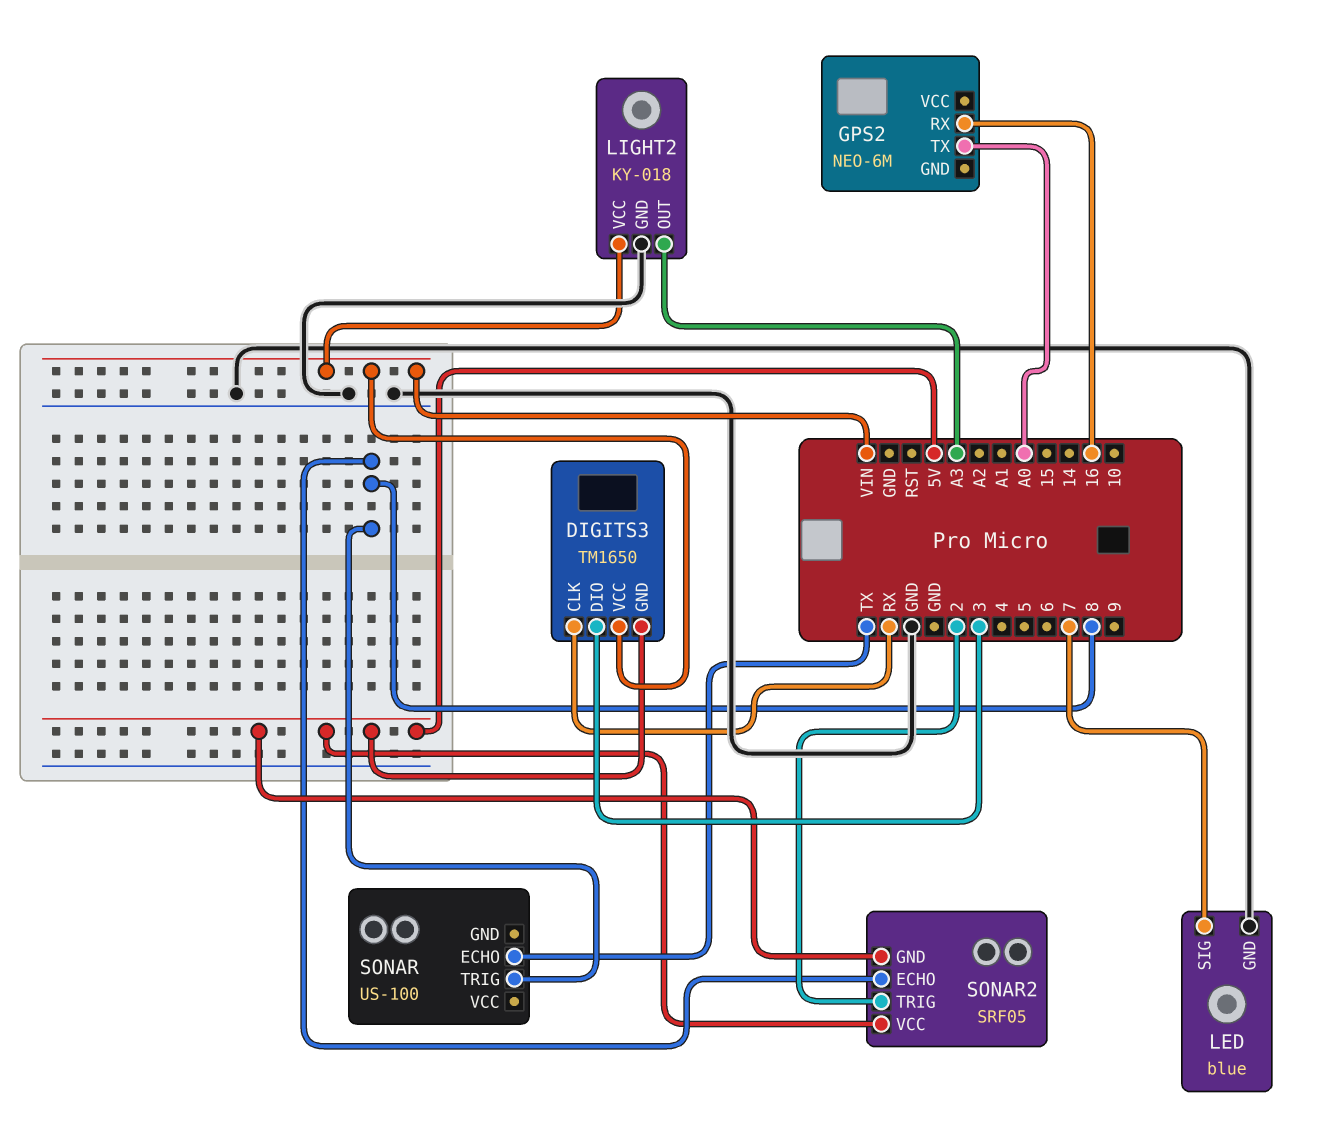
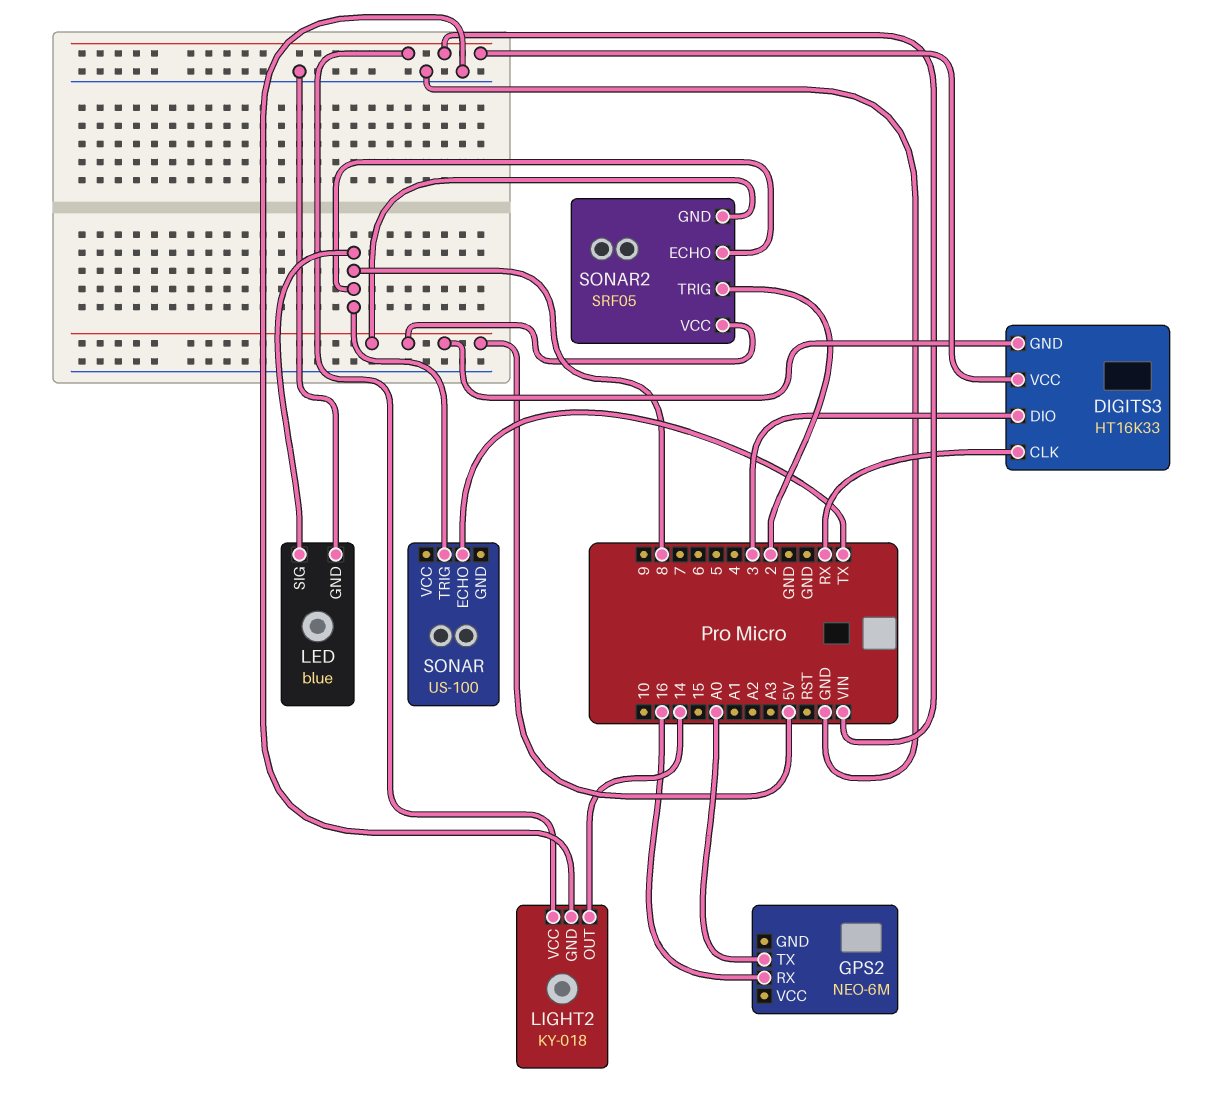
DIGITS3: TM1650 -> HT16K33
LED pin SIG: 7 -> 8
LIGHT2 pin OUT: A3 -> 14

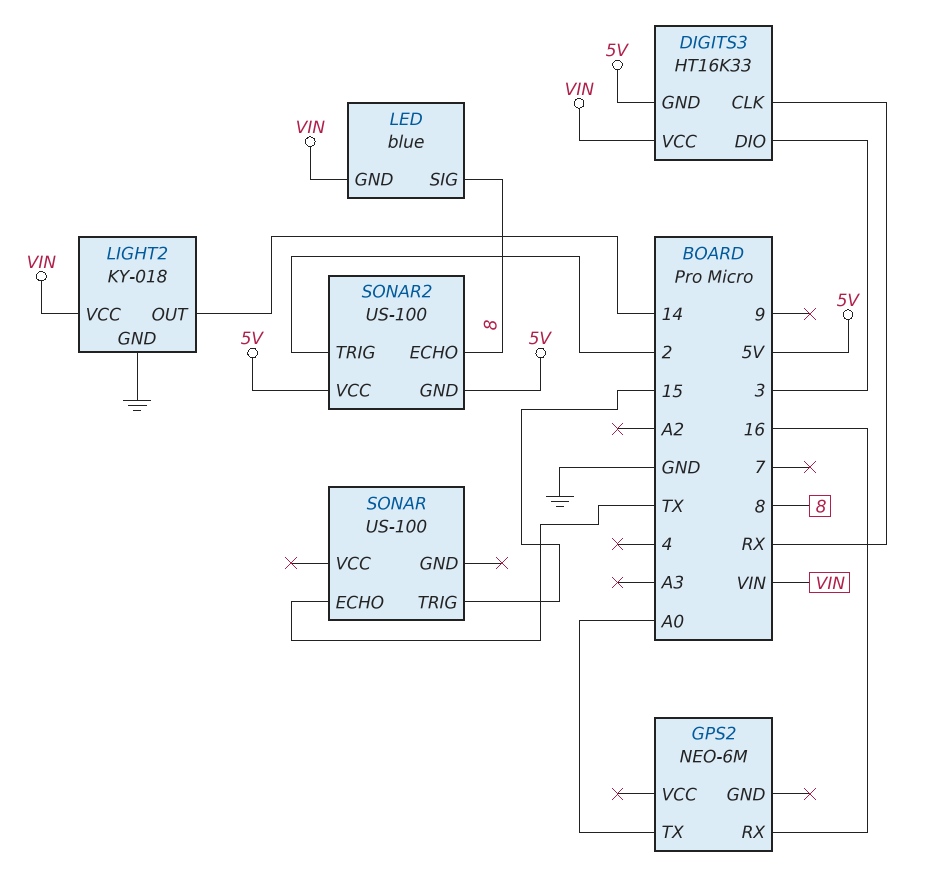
LED pin GND: GND -> VIN
SONAR pin TRIG: 8 -> 15
SONAR2: SRF05 -> US-100

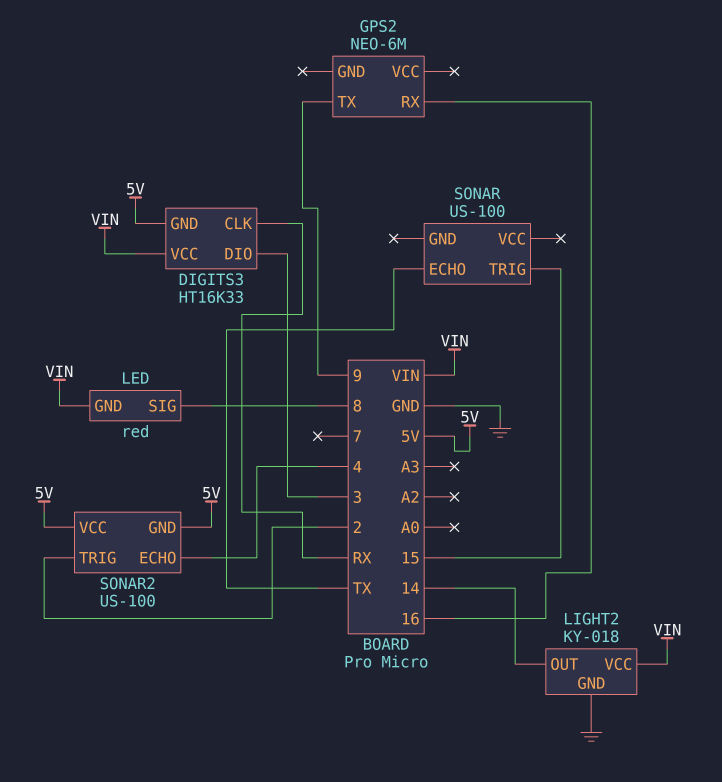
GPS2 pin TX: A0 -> 9
LED: blue -> red
SONAR2 pin ECHO: 8 -> 4

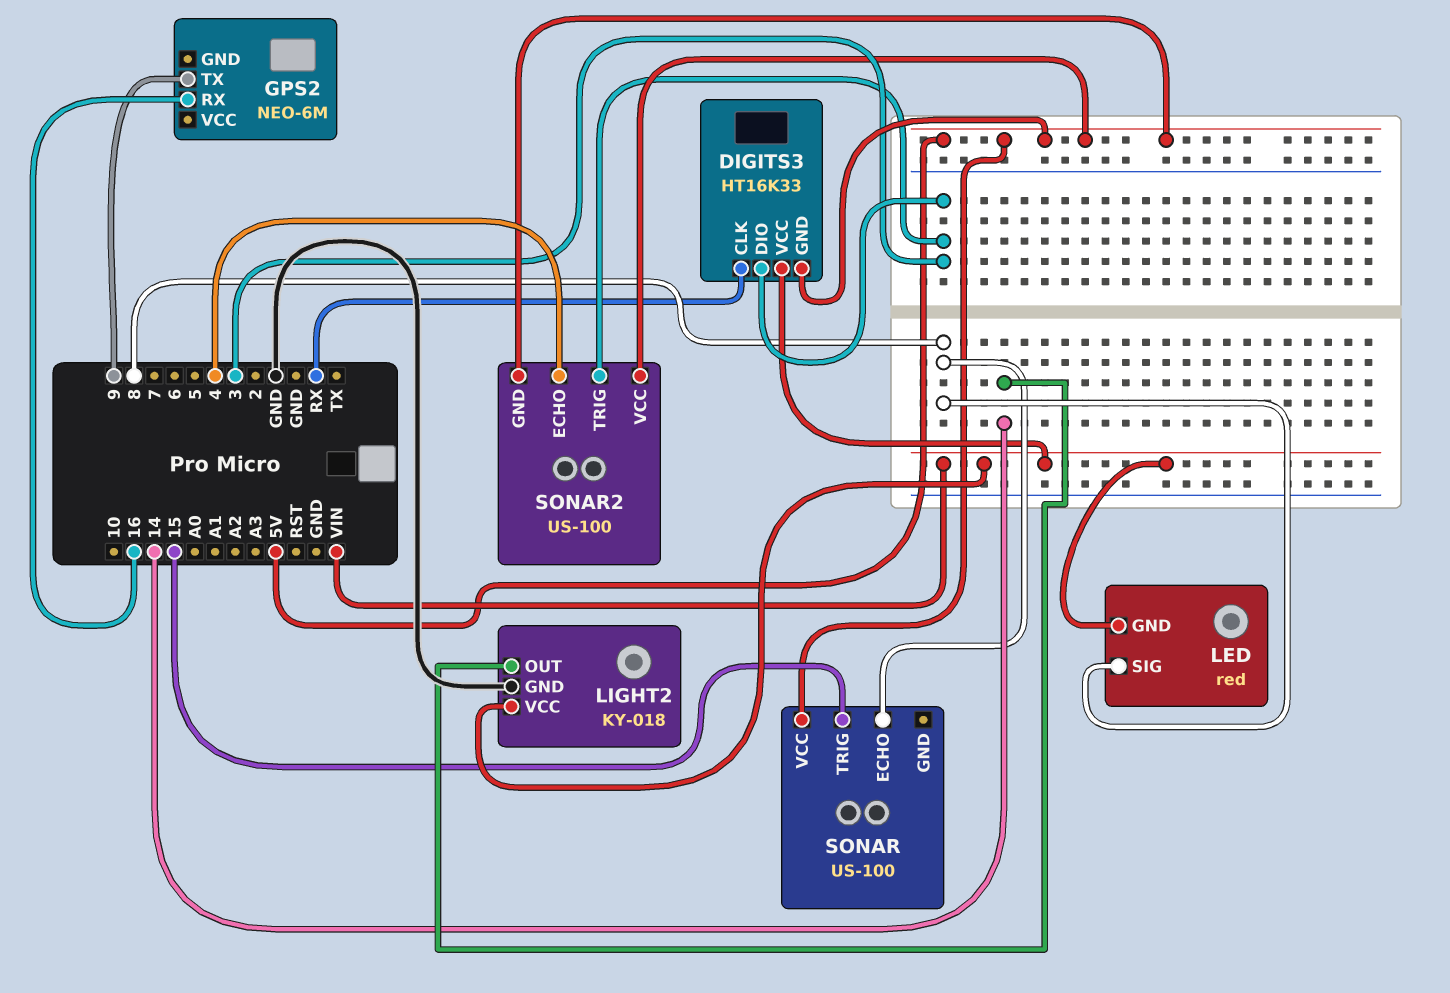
SONAR pin ECHO: TX -> 8
SONAR pin VCC: none -> 5V
SONAR2 pin TRIG: 2 -> 3

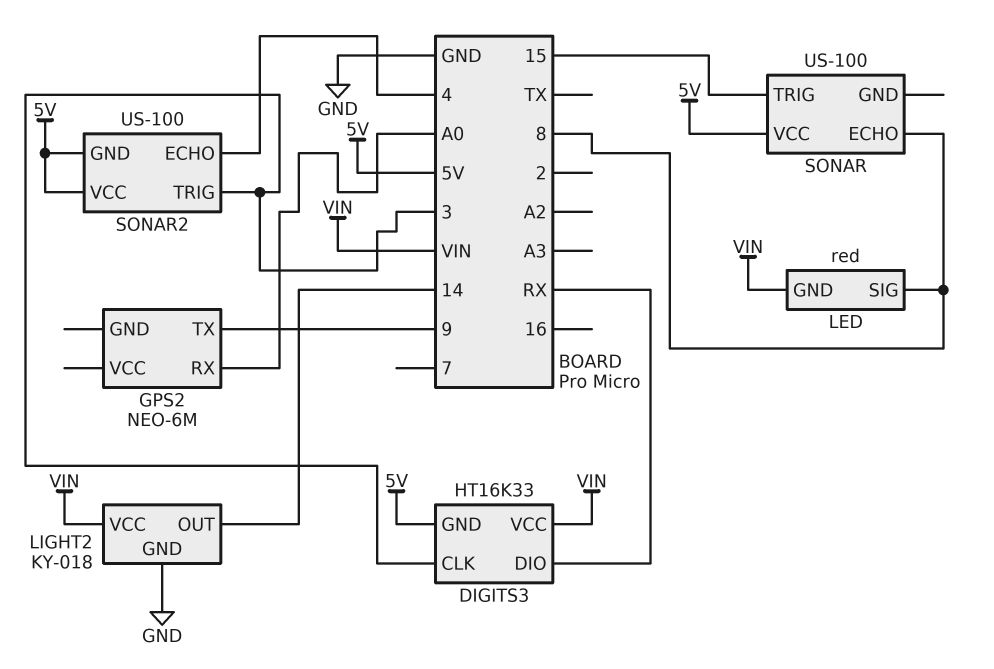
DIGITS3 pin CLK: RX -> 3
DIGITS3 pin DIO: 3 -> RX
GPS2 pin RX: 16 -> A0

